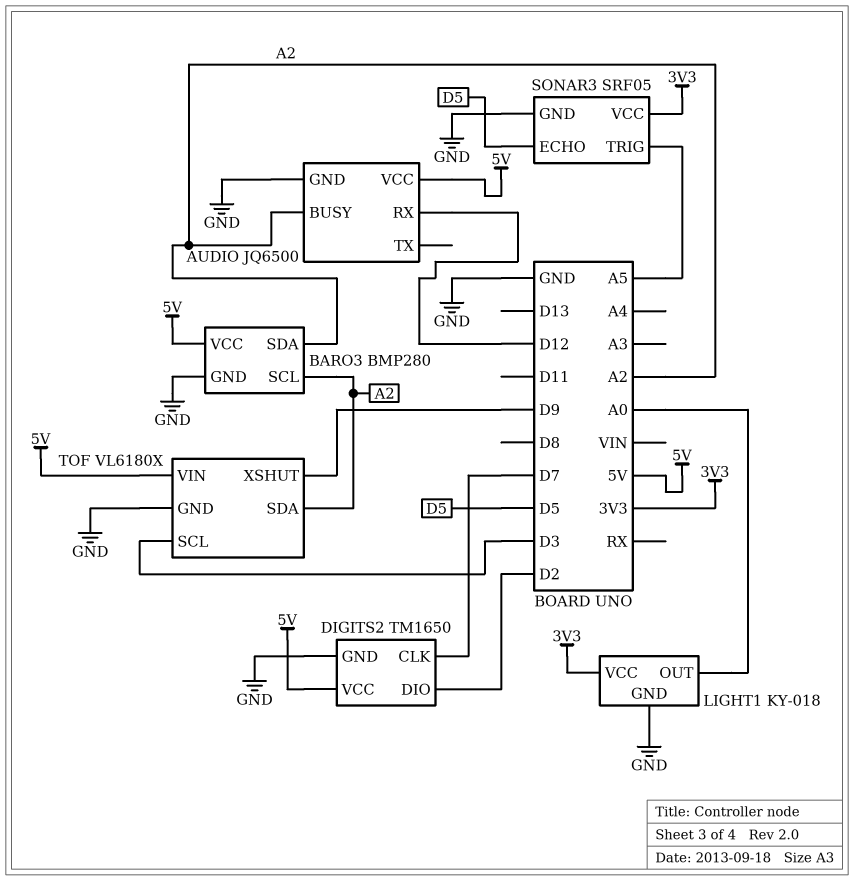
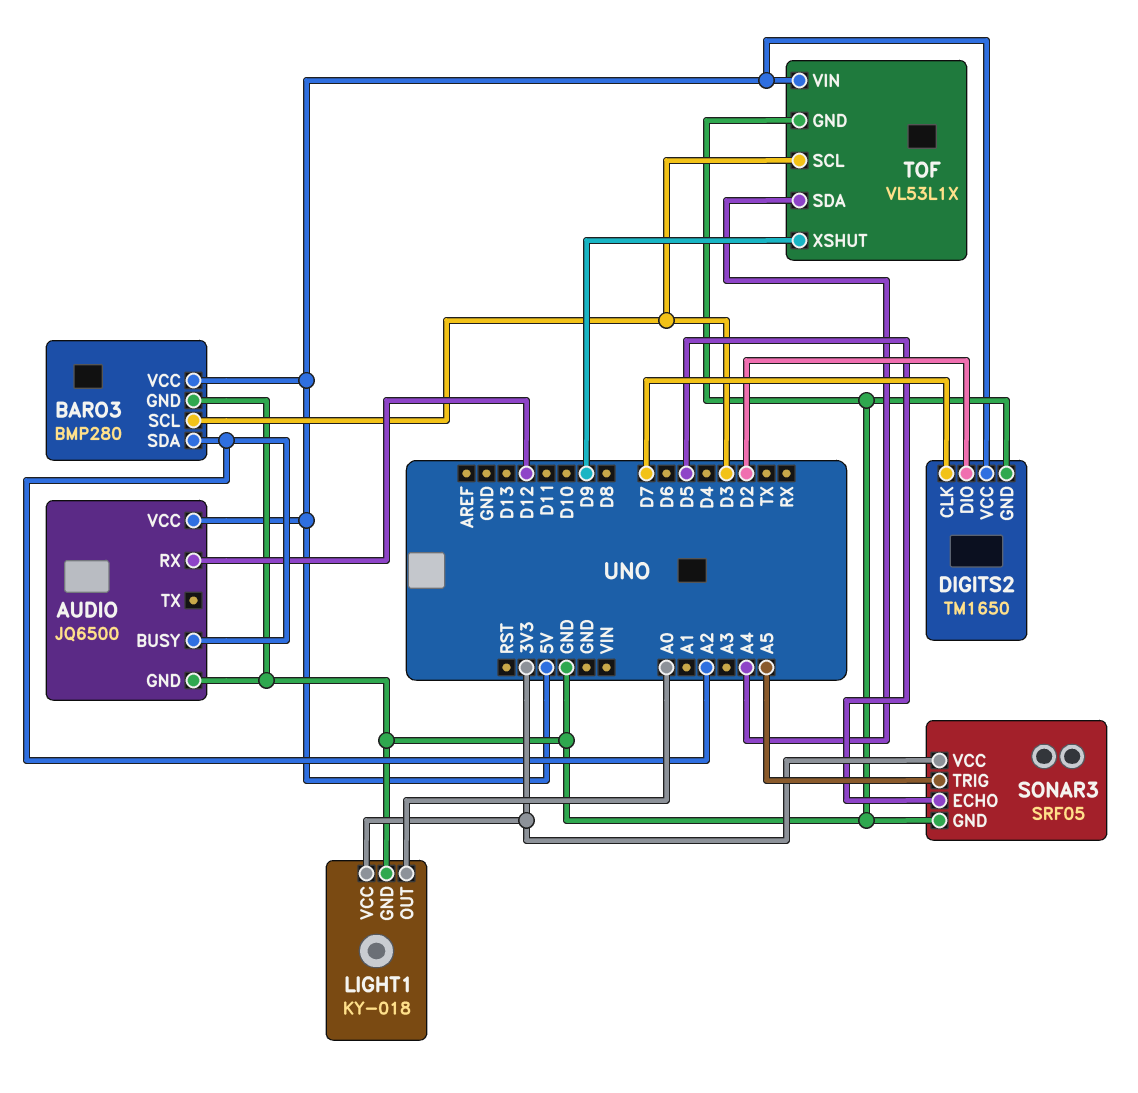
BARO3 pin SCL: A2 -> D3
TOF: VL6180X -> VL53L1X
TOF pin SDA: A2 -> A4

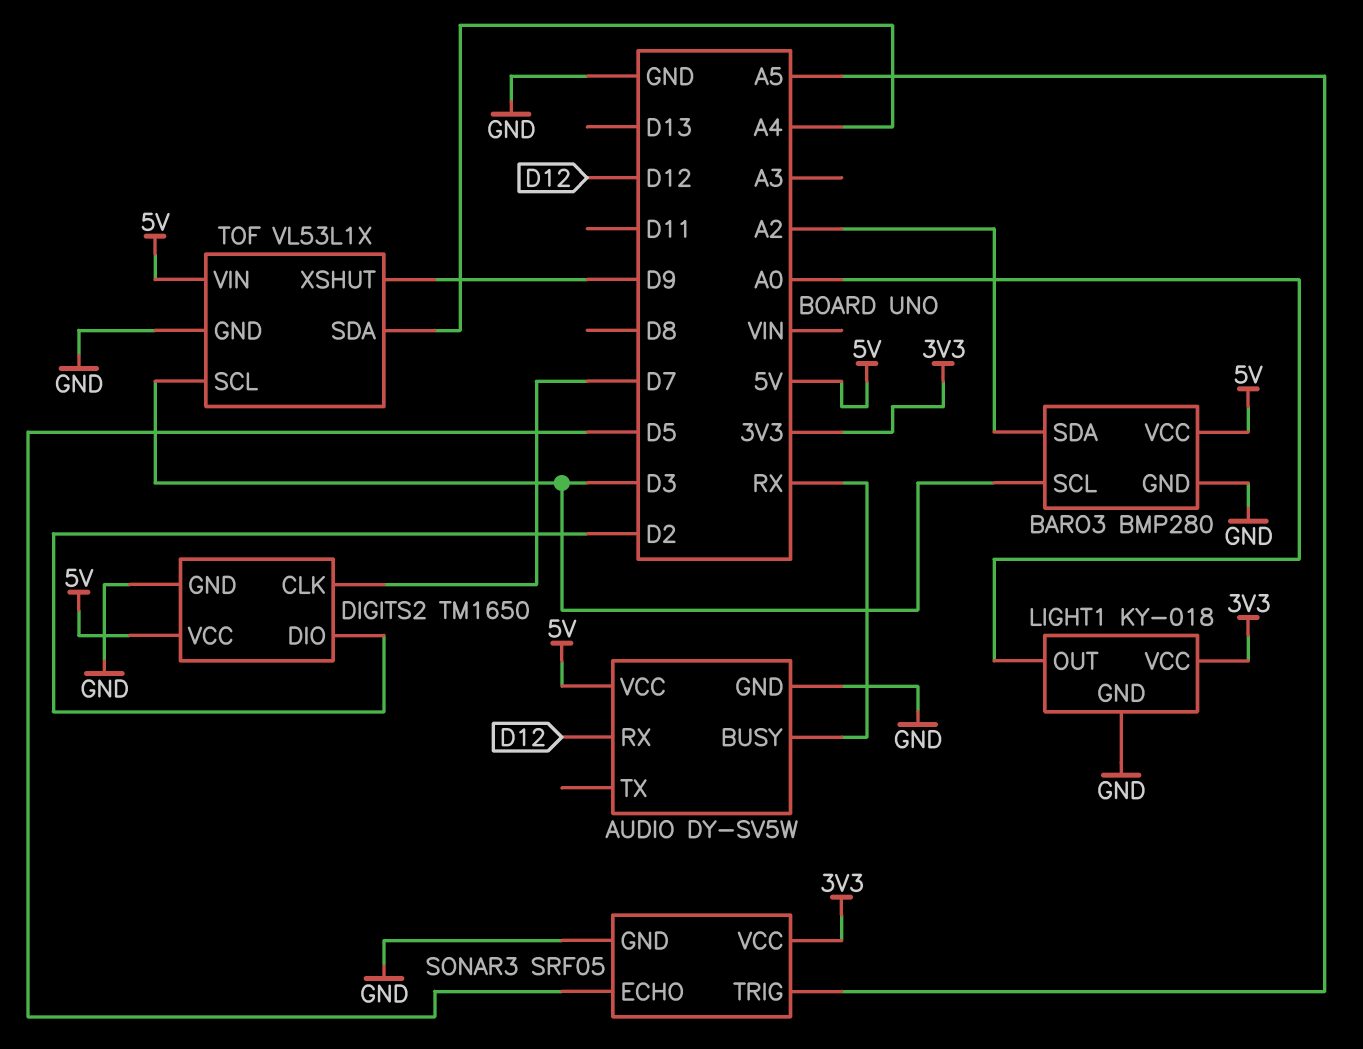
AUDIO: JQ6500 -> DY-SV5W
AUDIO pin BUSY: A2 -> RX

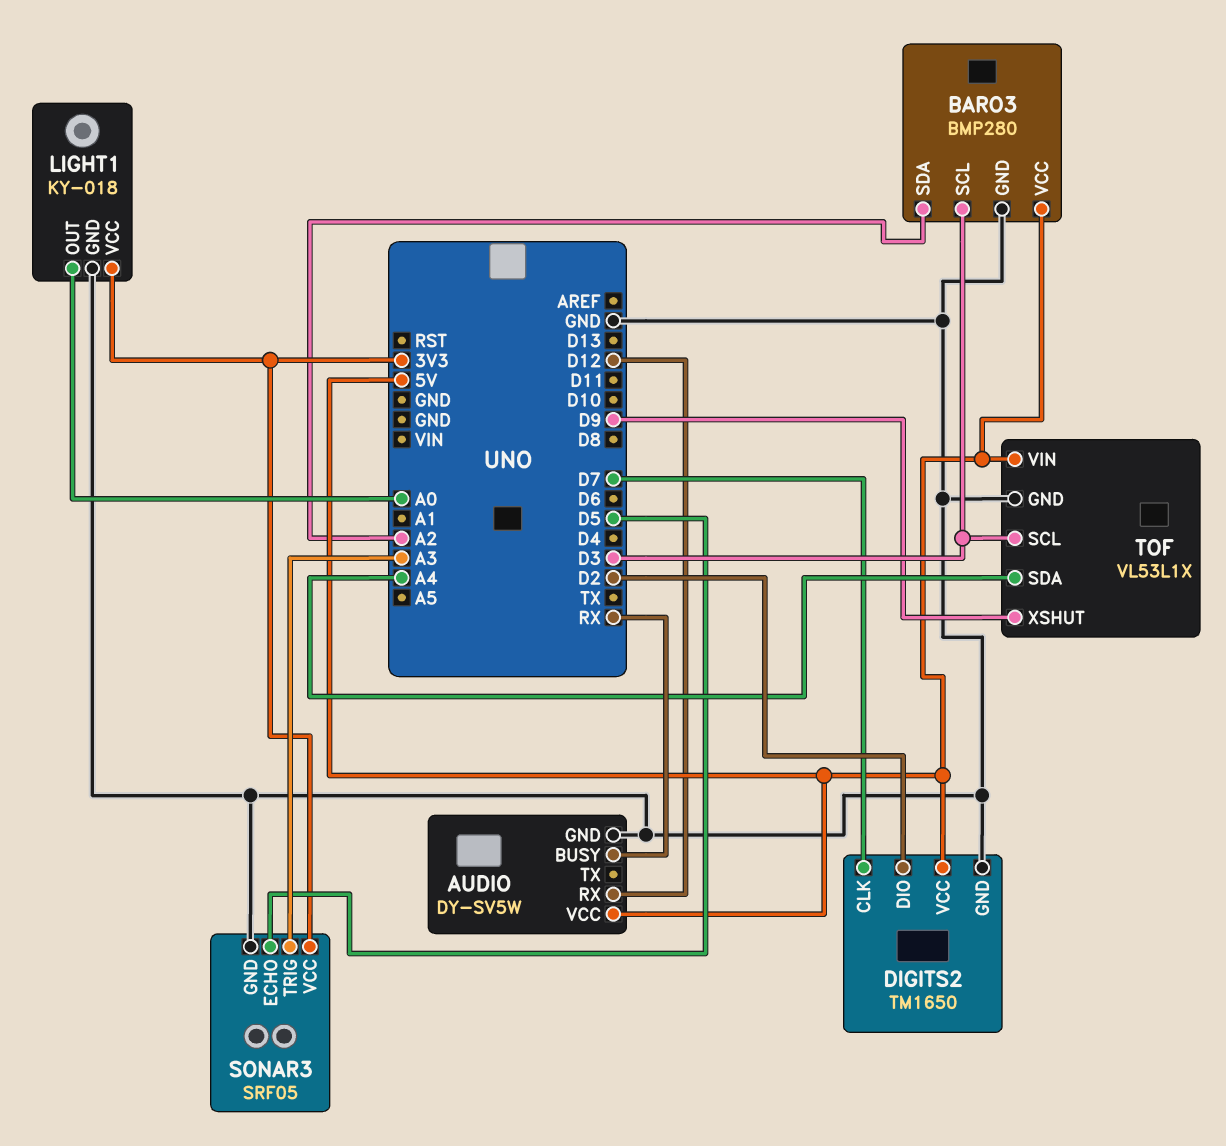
SONAR3 pin TRIG: A5 -> A3

